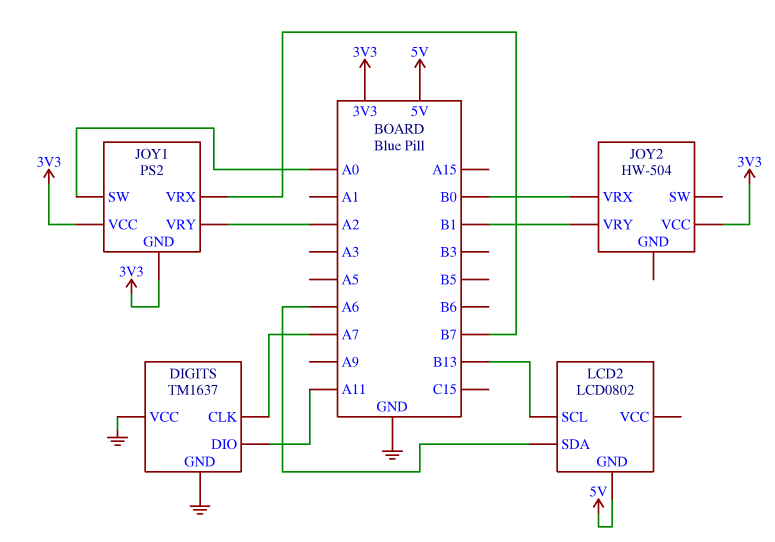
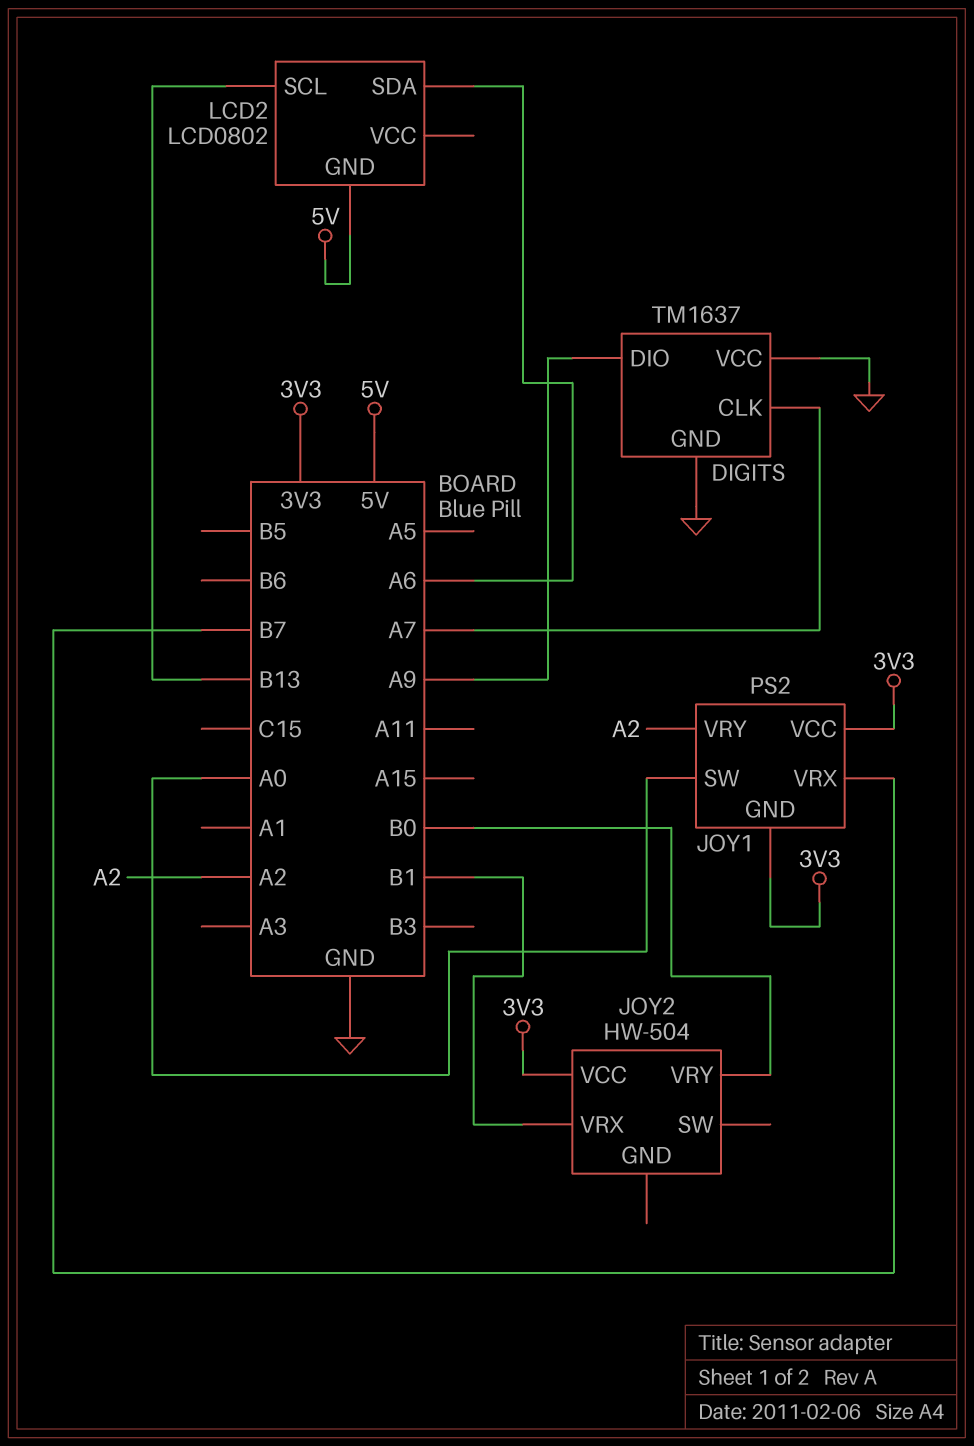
DIGITS pin DIO: A11 -> A9
JOY2 pin VRX: B0 -> B1
JOY2 pin VRY: B1 -> B0

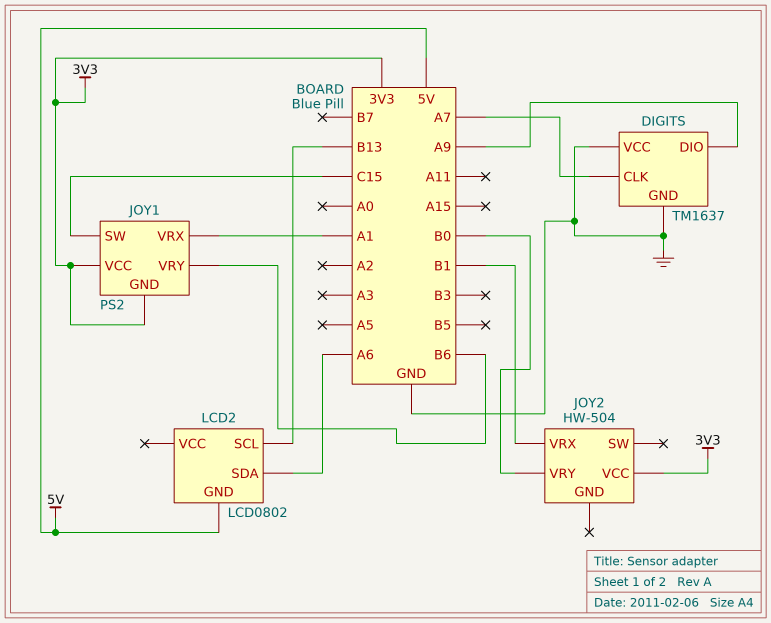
JOY1 pin SW: A0 -> C15
JOY1 pin VRX: B7 -> A1
JOY1 pin VRY: A2 -> B6

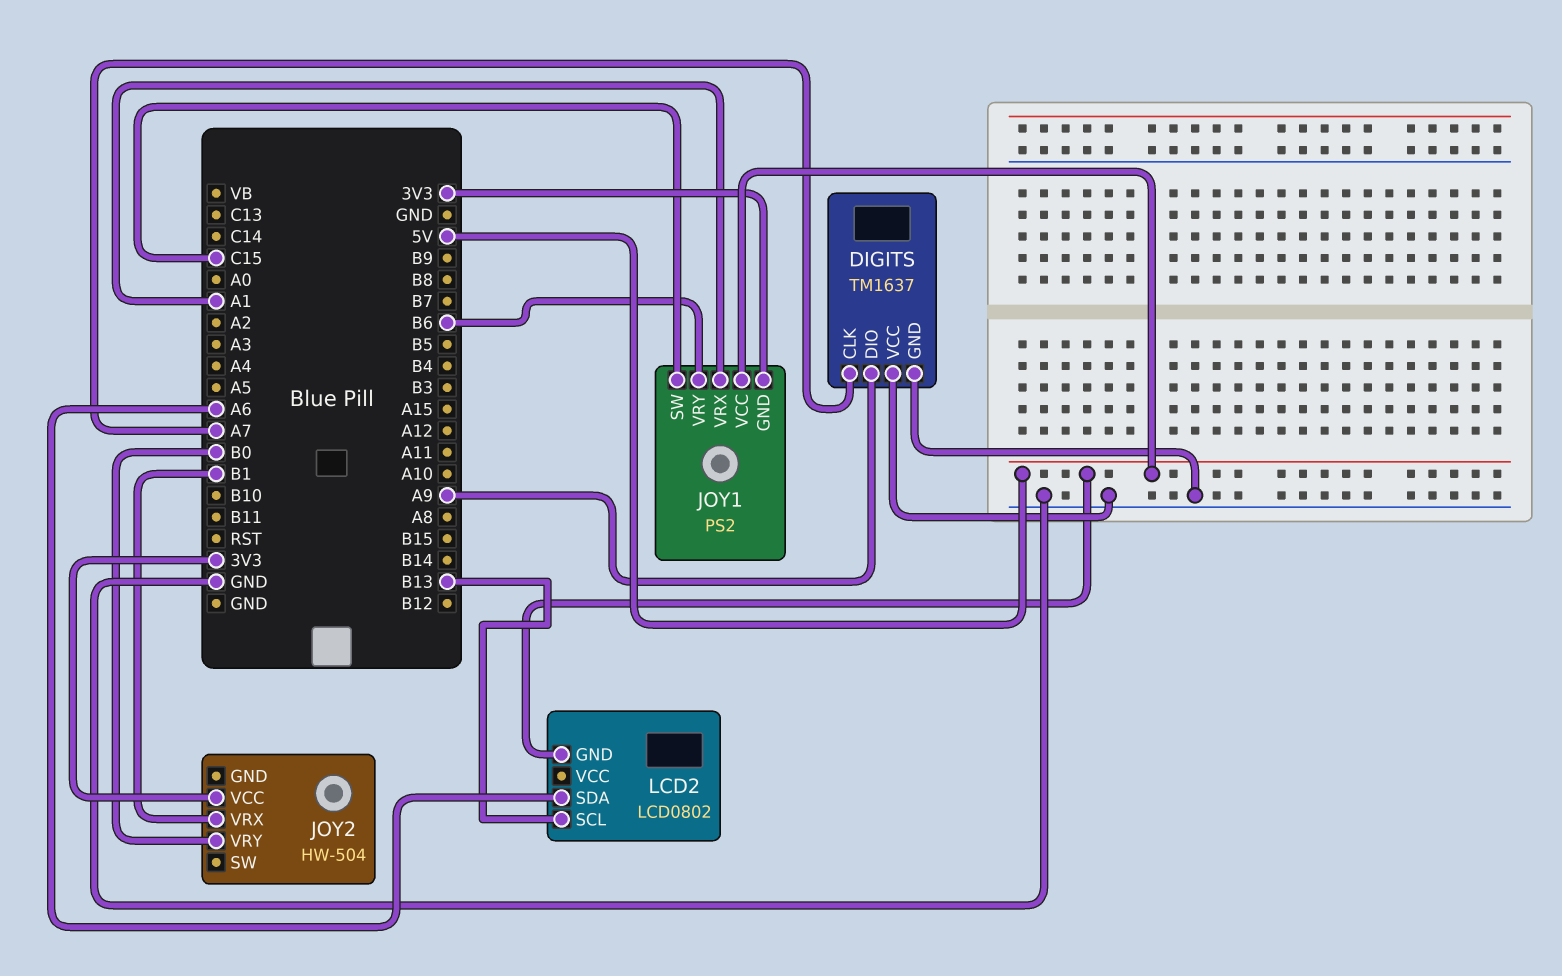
JOY1 pin VCC: 3V3 -> 5V

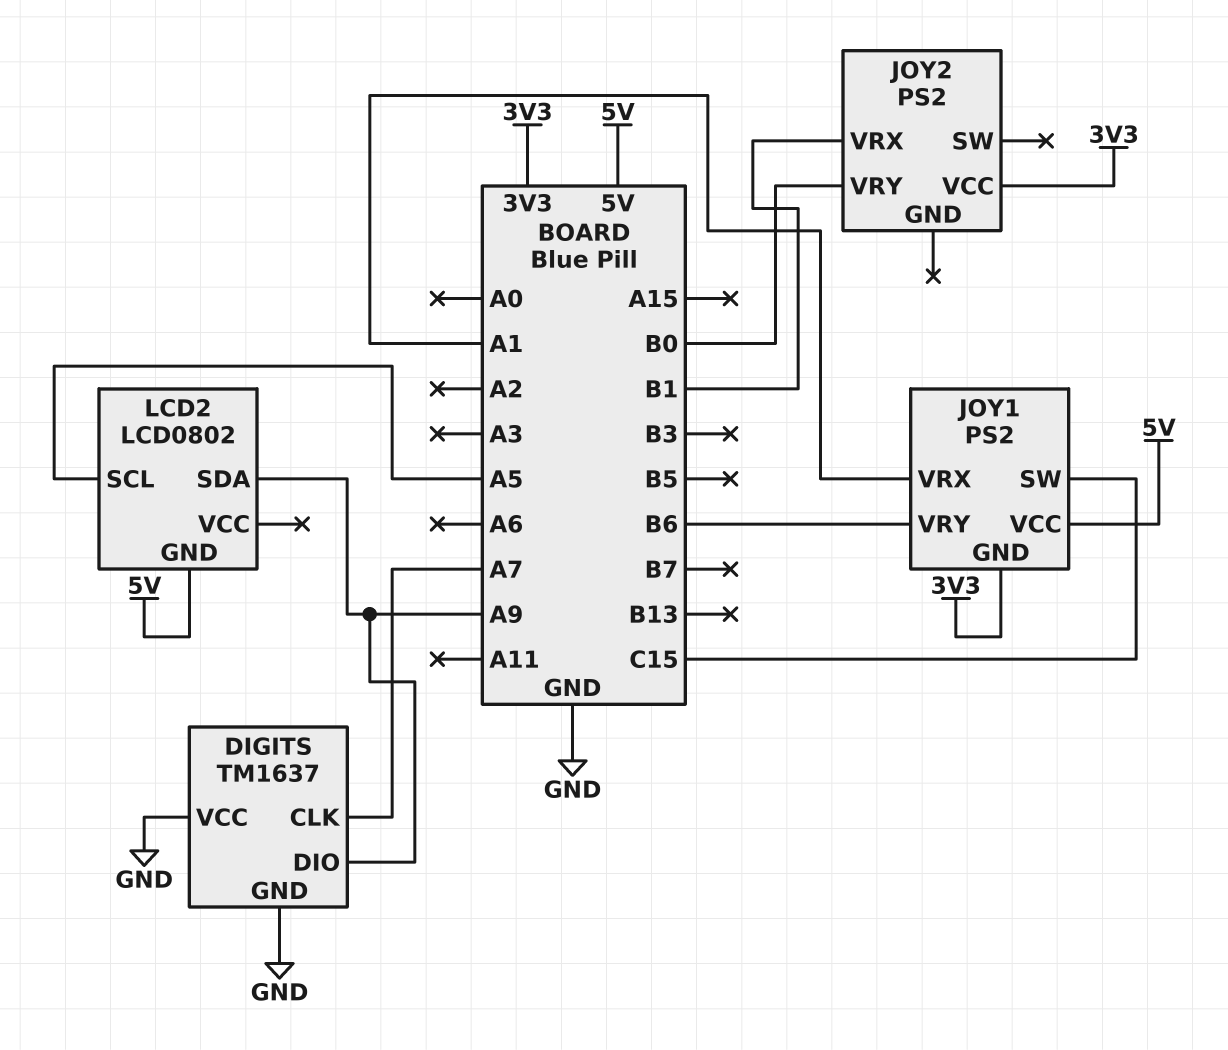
JOY2: HW-504 -> PS2
LCD2 pin SCL: B13 -> A5
LCD2 pin SDA: A6 -> A9

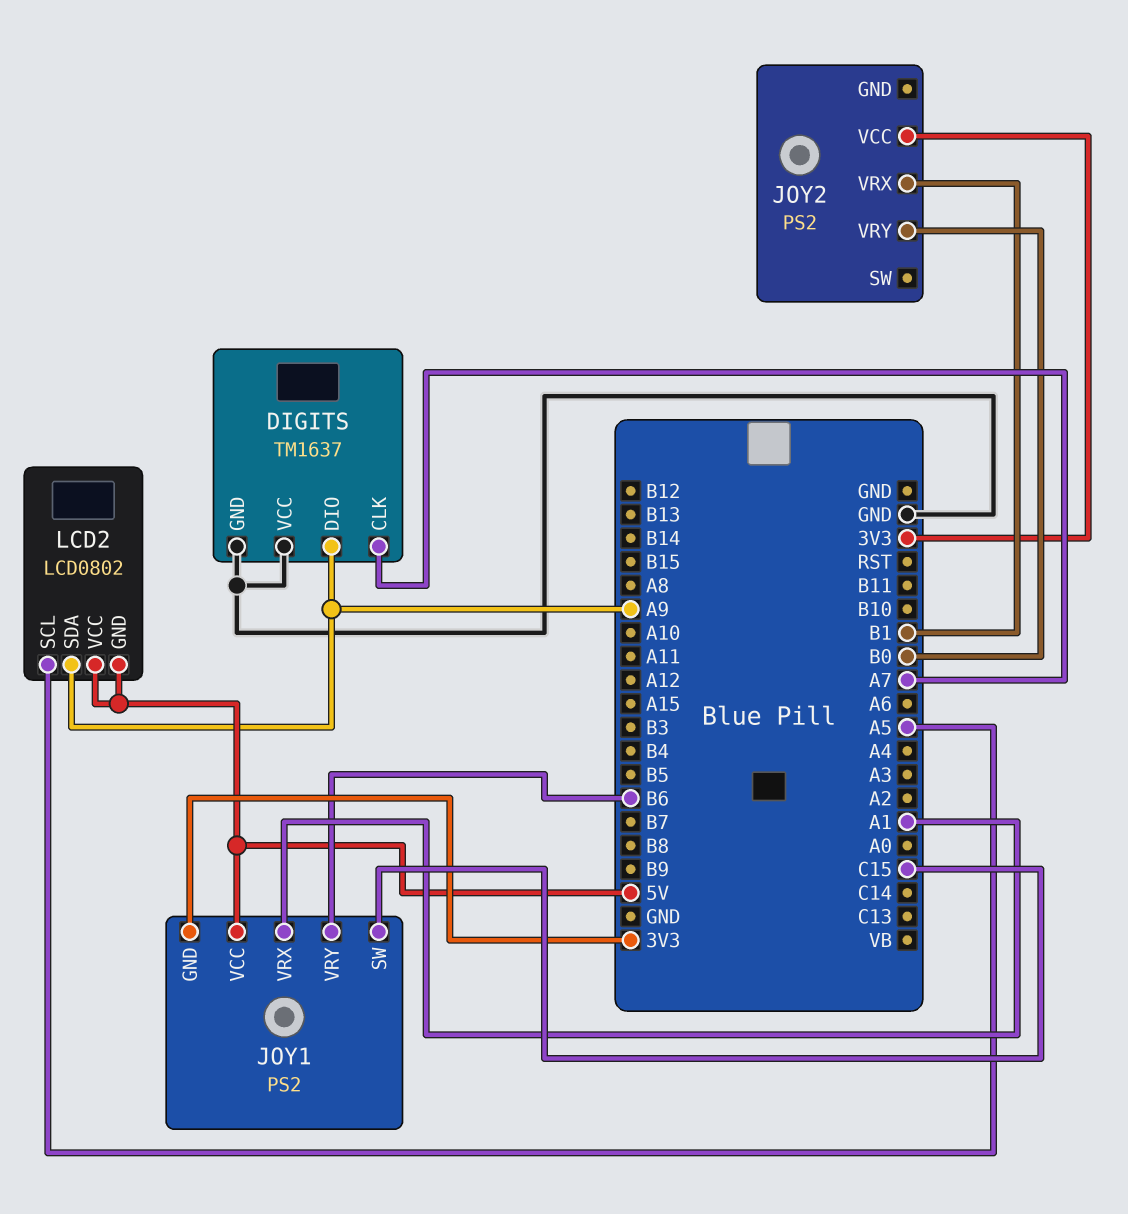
LCD2 pin VCC: none -> 5V

